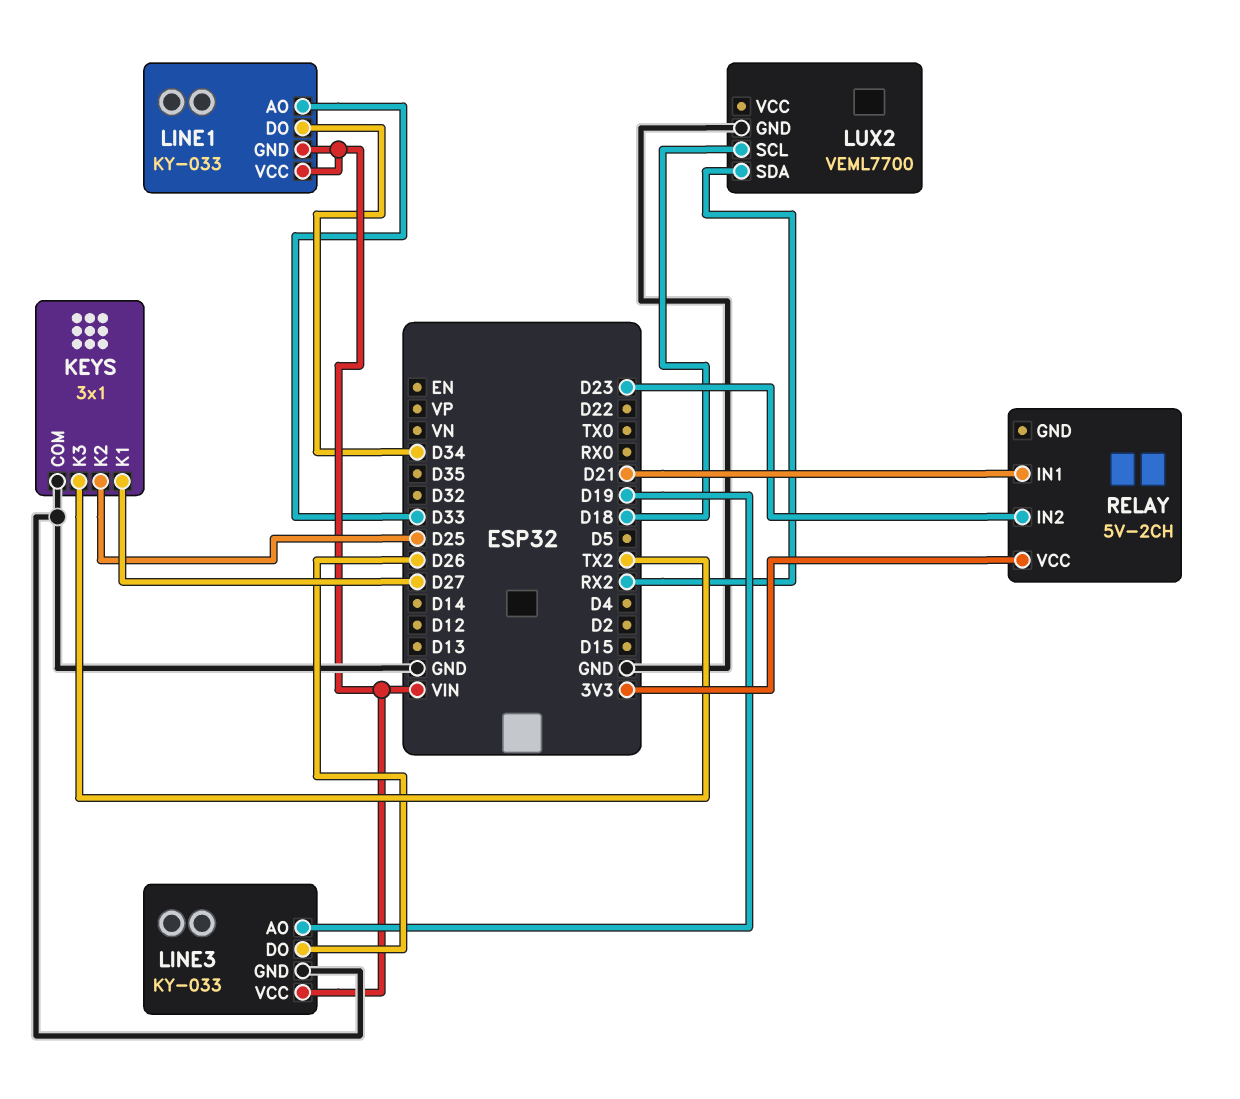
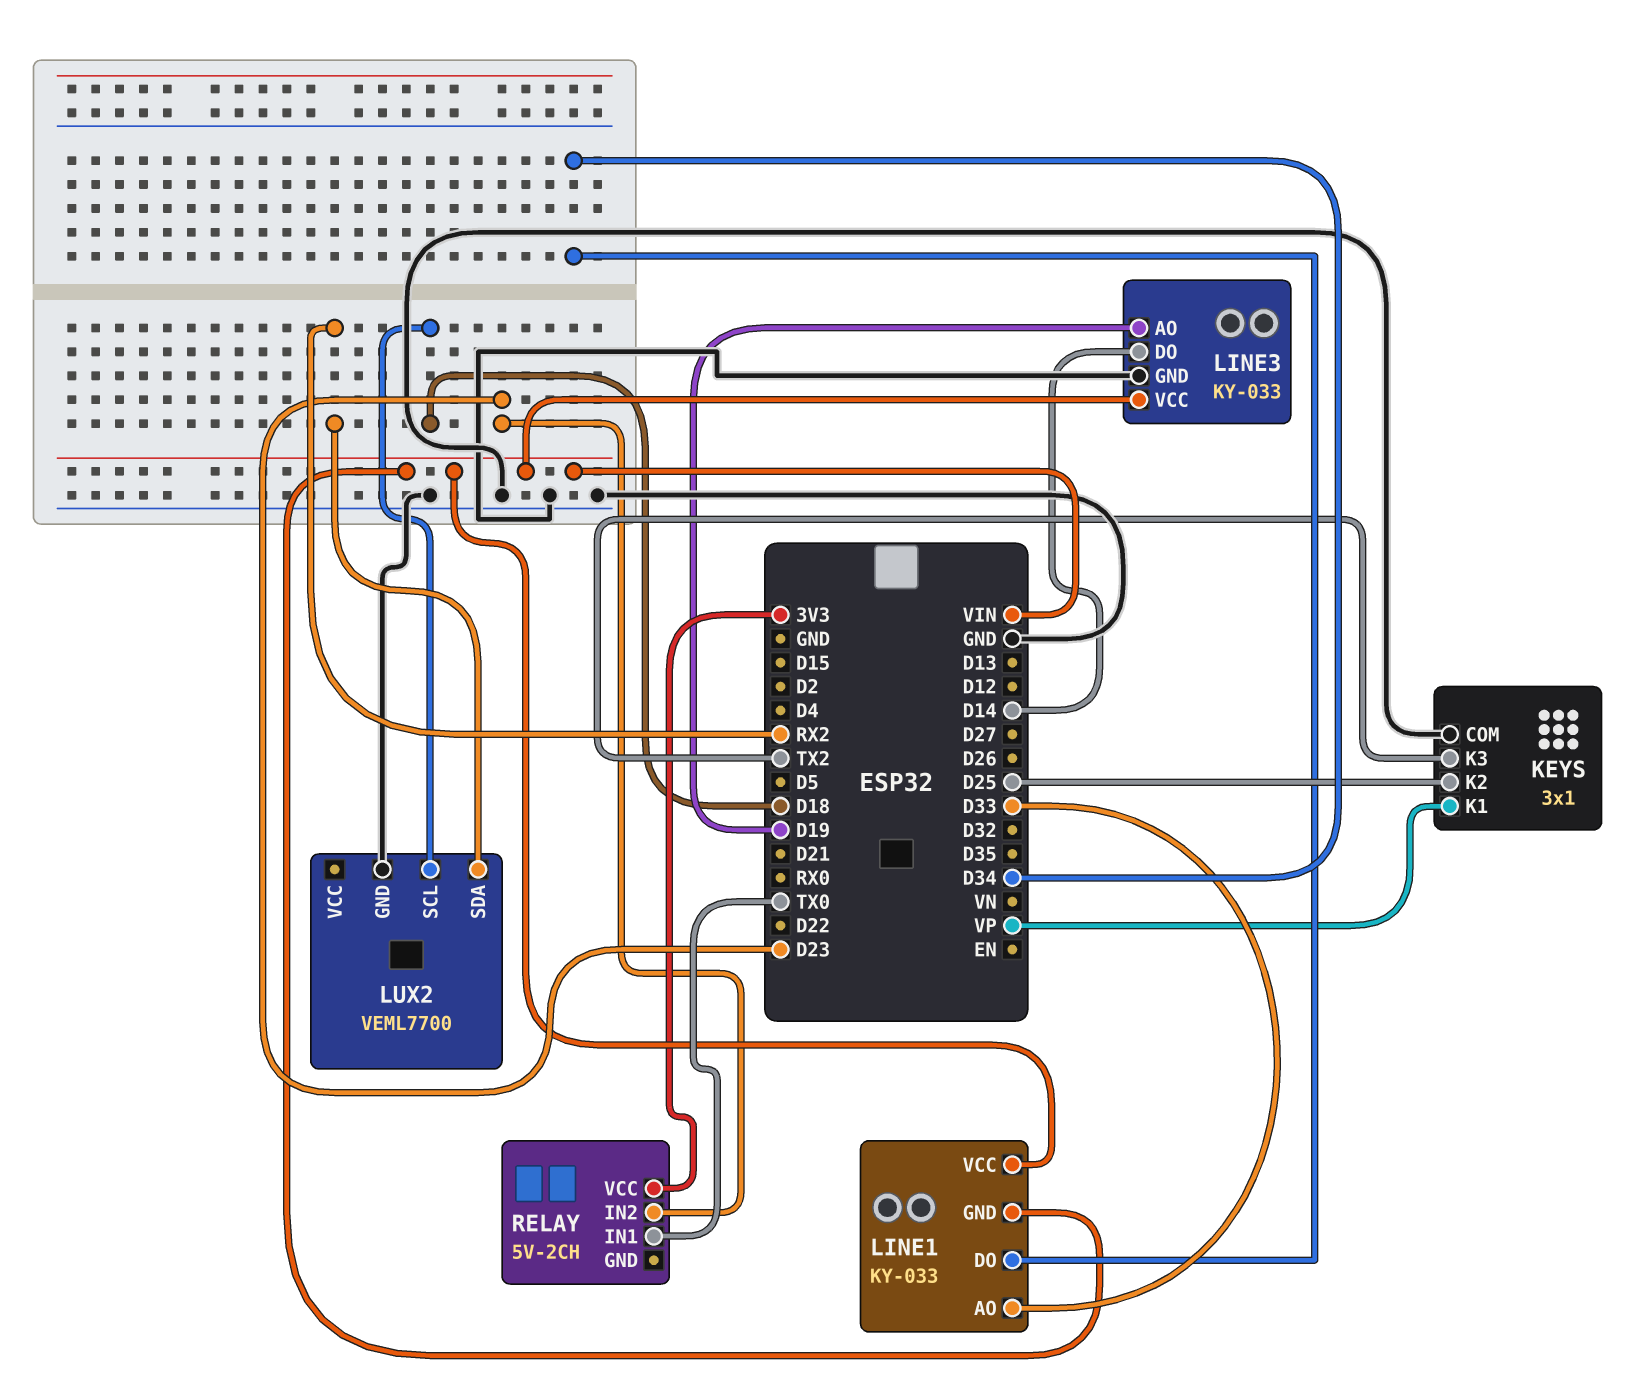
KEYS pin K1: D27 -> VP
LINE3 pin DO: D26 -> D14
RELAY pin IN1: D21 -> TX0

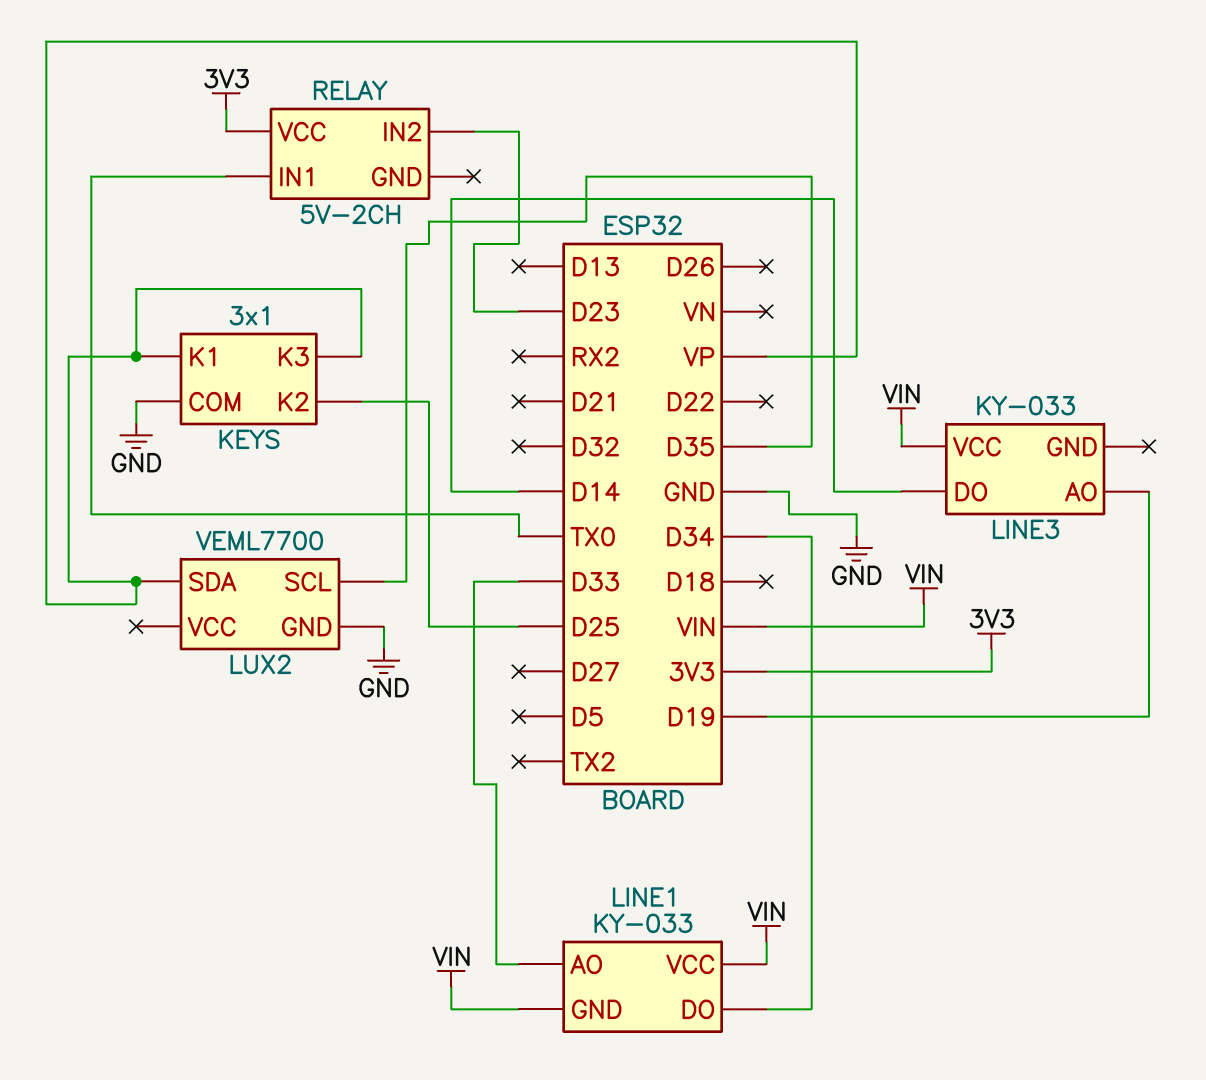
KEYS pin K3: TX2 -> VP
LINE3 pin GND: GND -> none
LUX2 pin SCL: D18 -> D35
LUX2 pin SDA: RX2 -> VP

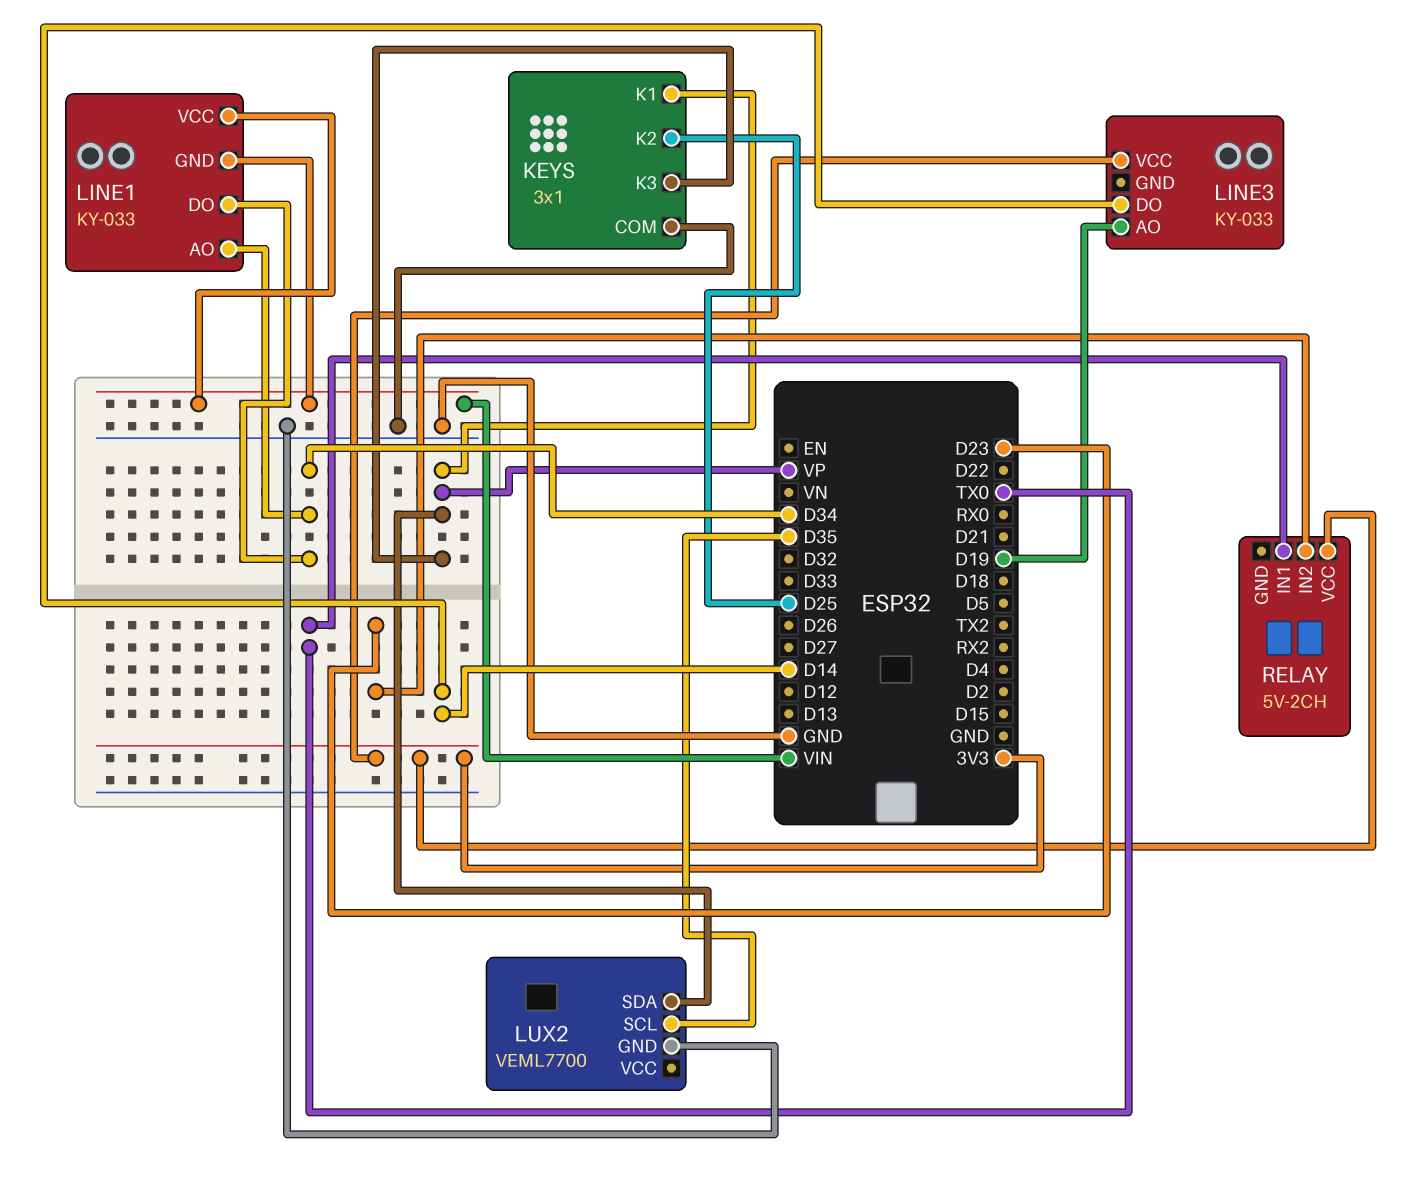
LINE1 pin AO: D33 -> D34
LINE3 pin VCC: VIN -> 3V3

